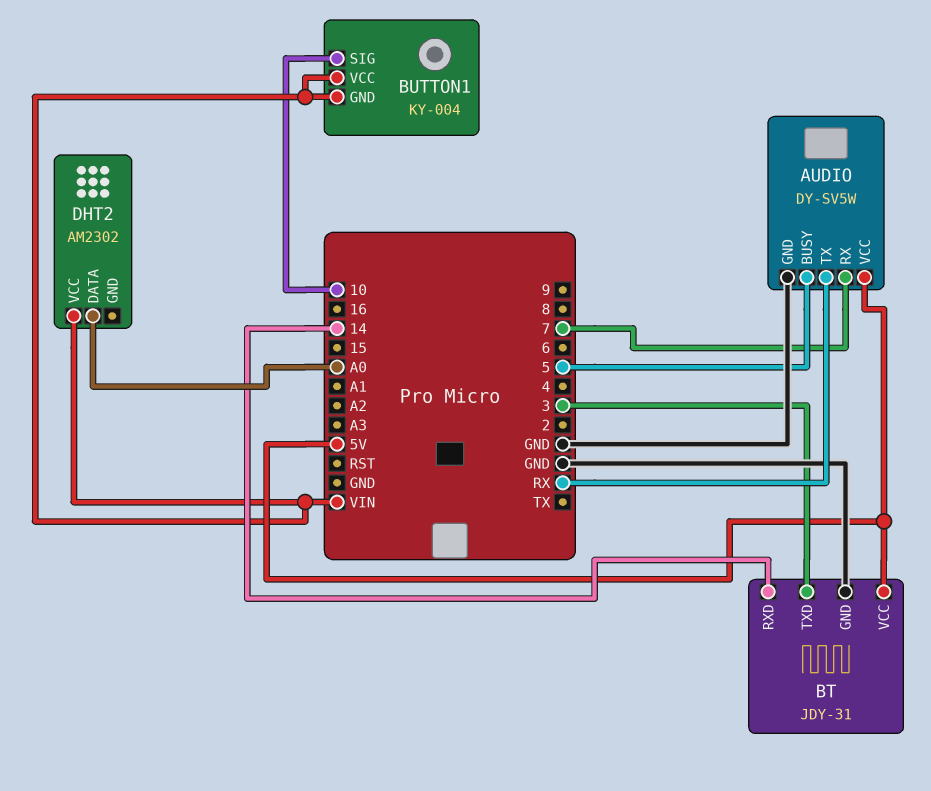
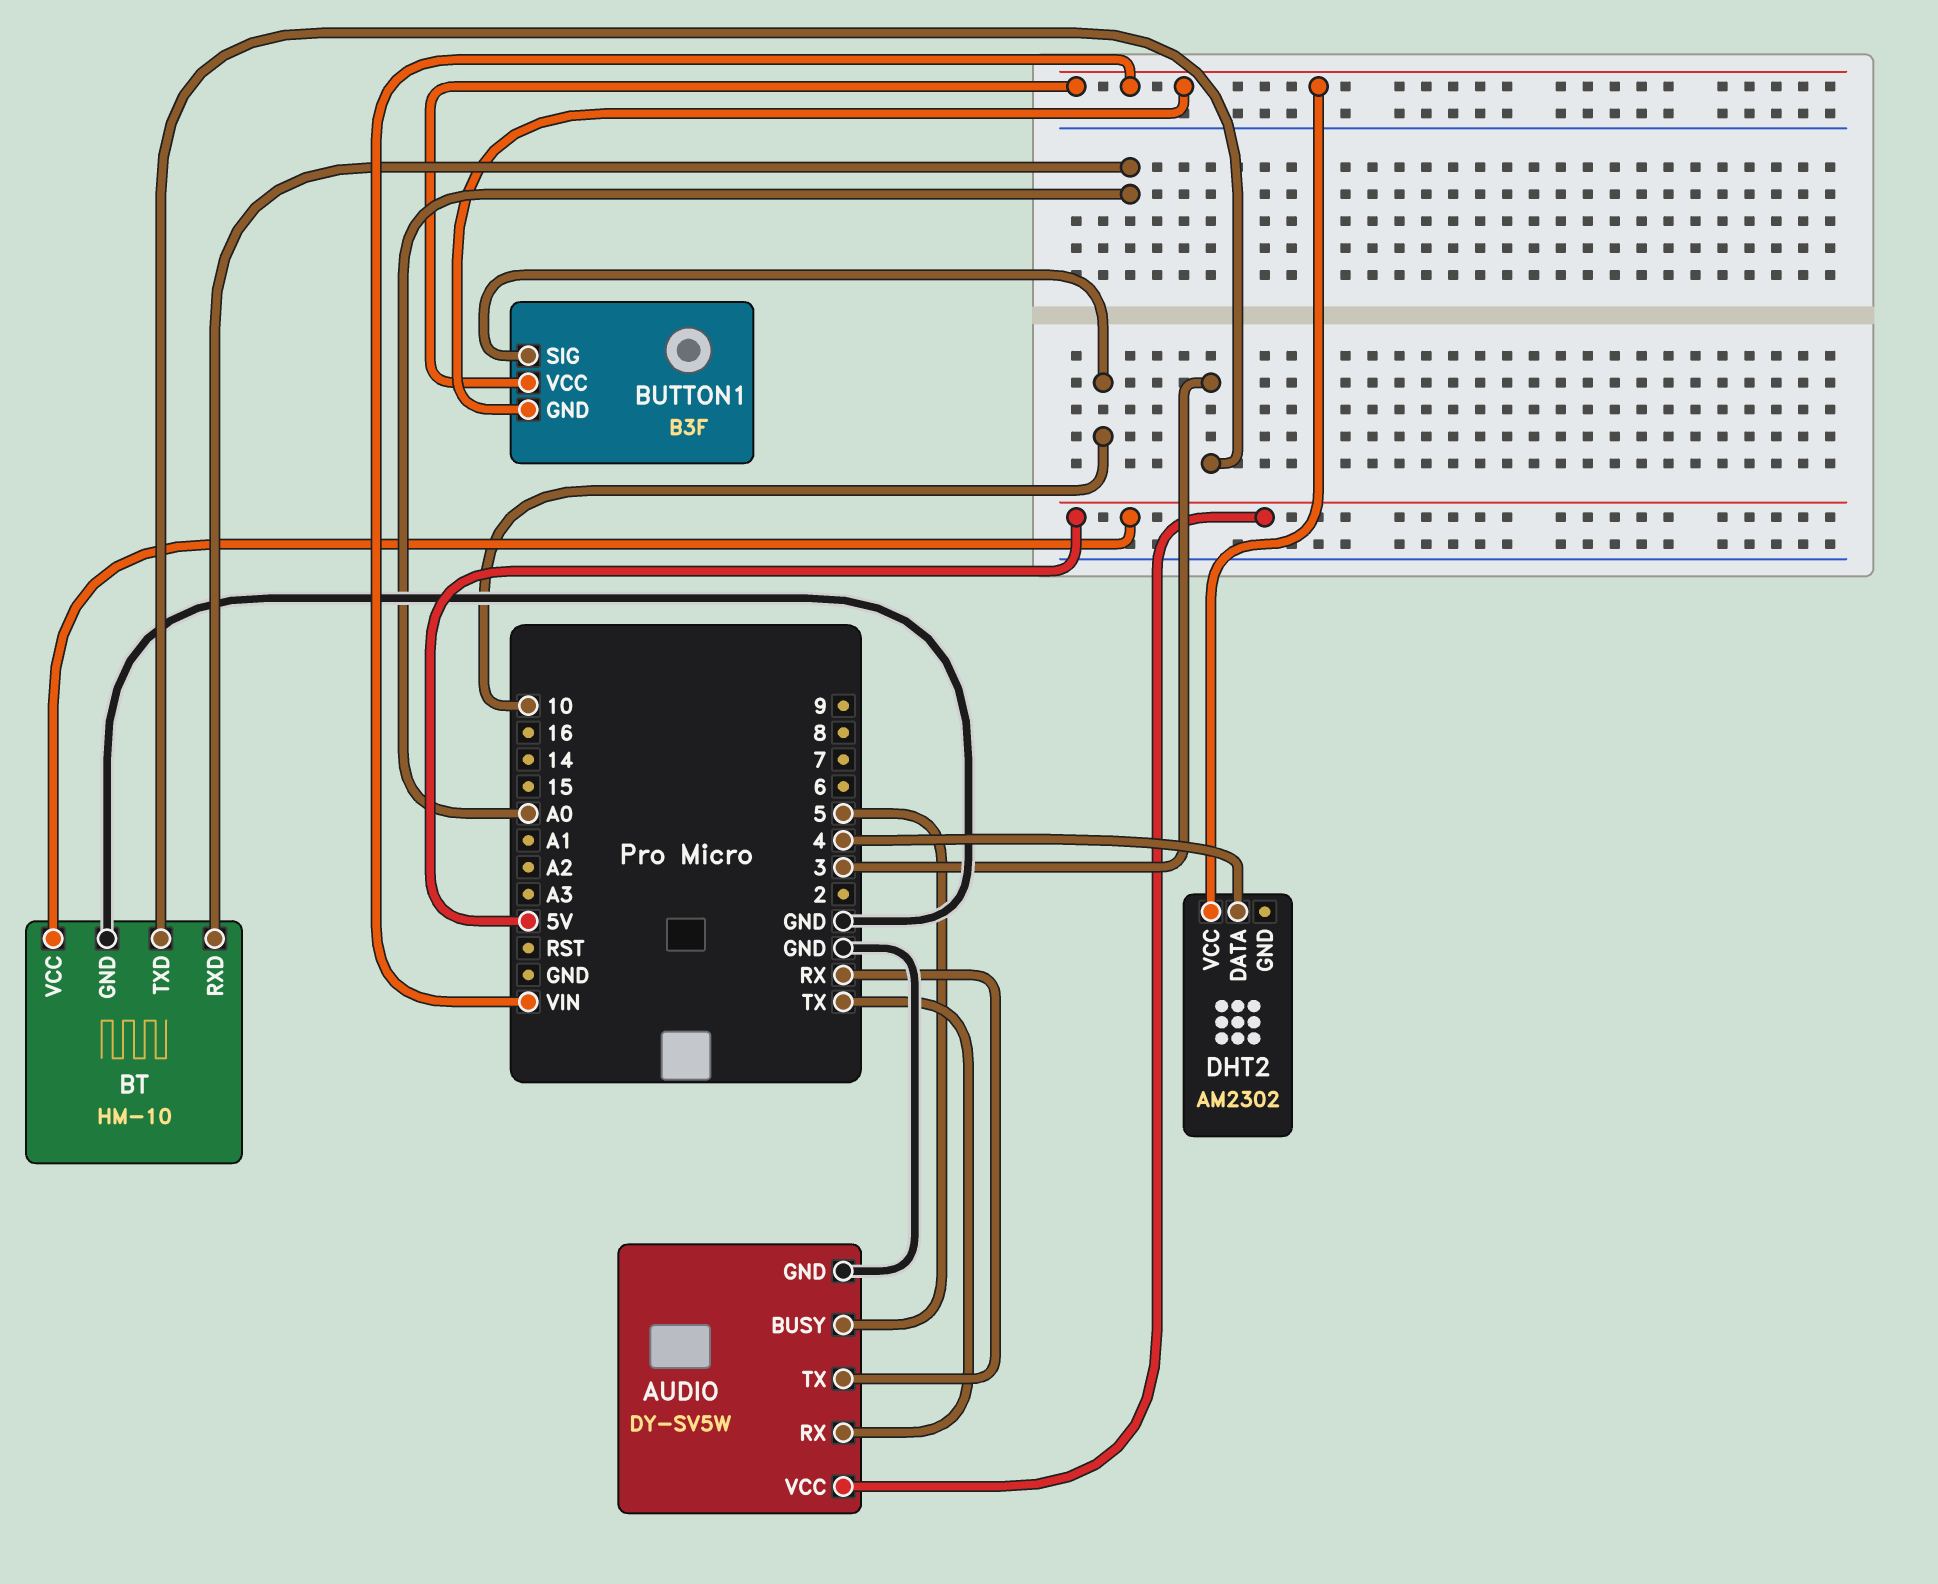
AUDIO pin RX: 7 -> TX
BT: JDY-31 -> HM-10
BT pin RXD: 14 -> A0
BUTTON1: KY-004 -> B3F
DHT2 pin DATA: A0 -> 4

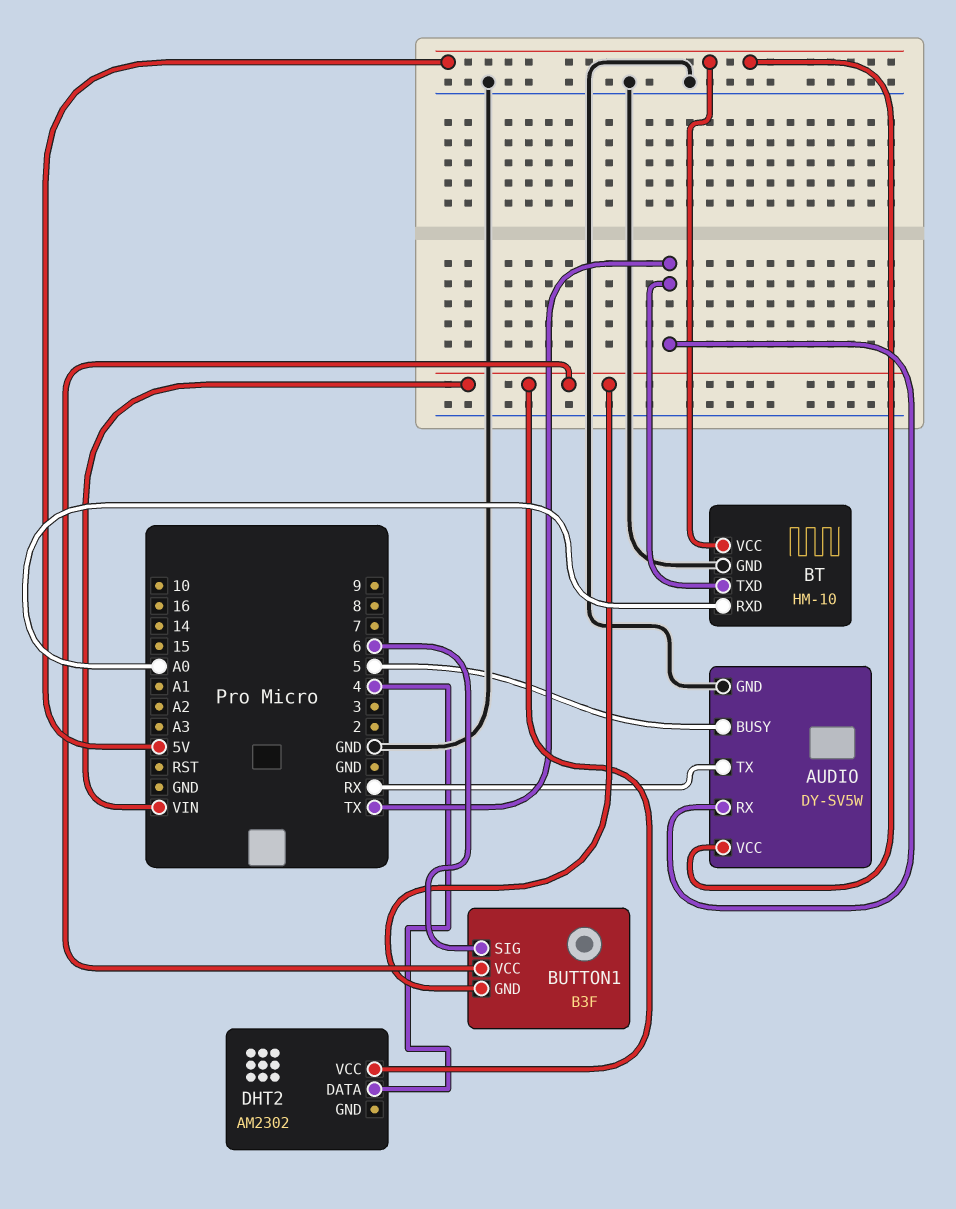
BT pin TXD: 3 -> TX
BUTTON1 pin SIG: 10 -> 6

